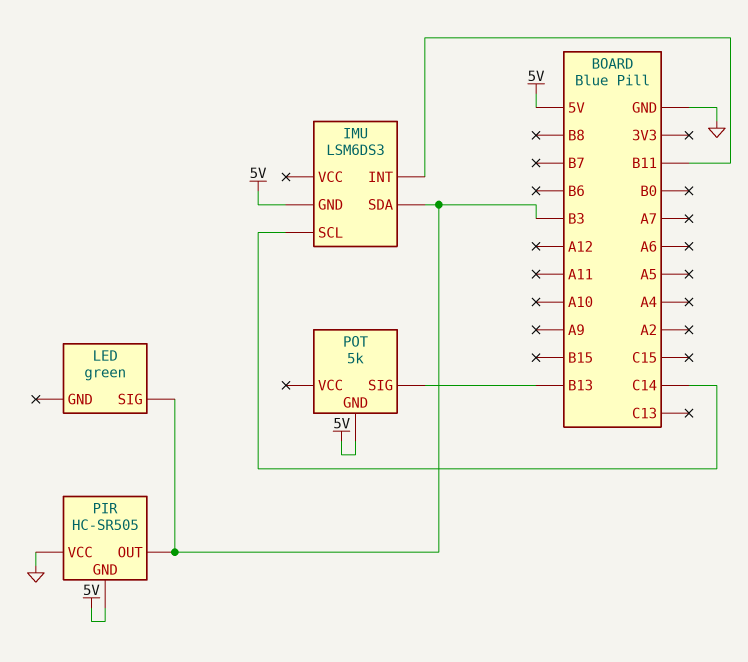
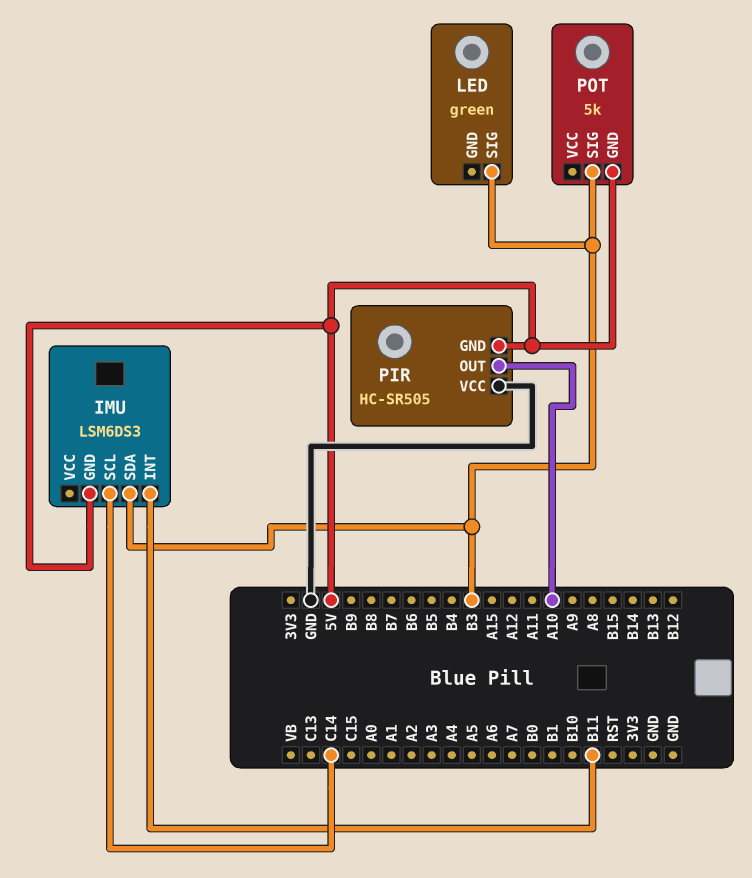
PIR pin OUT: B3 -> A10
POT pin SIG: B13 -> B3

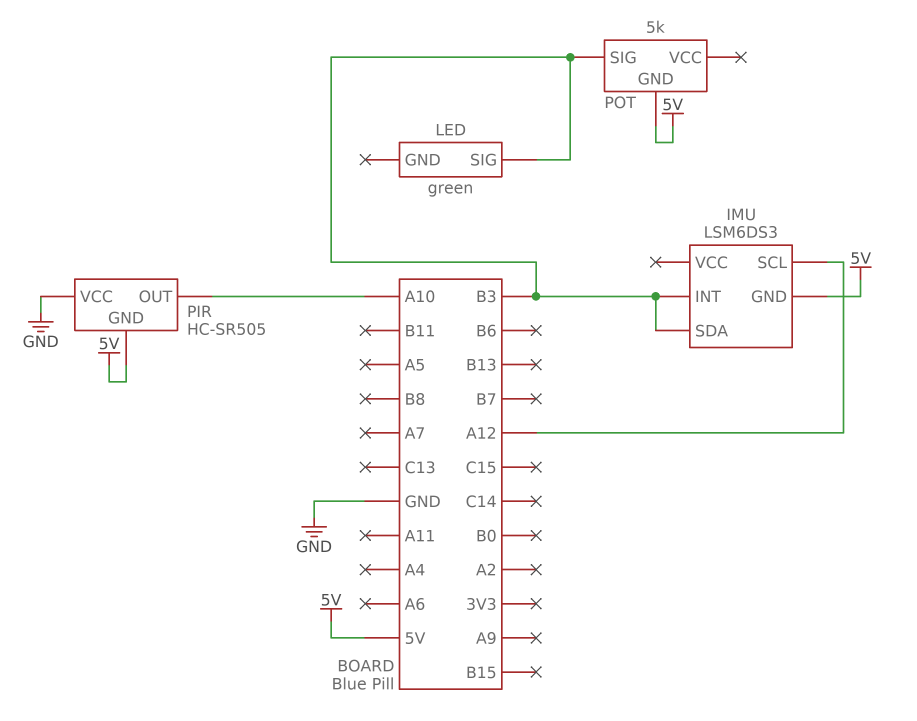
IMU pin INT: B11 -> B3
IMU pin SCL: C14 -> A12

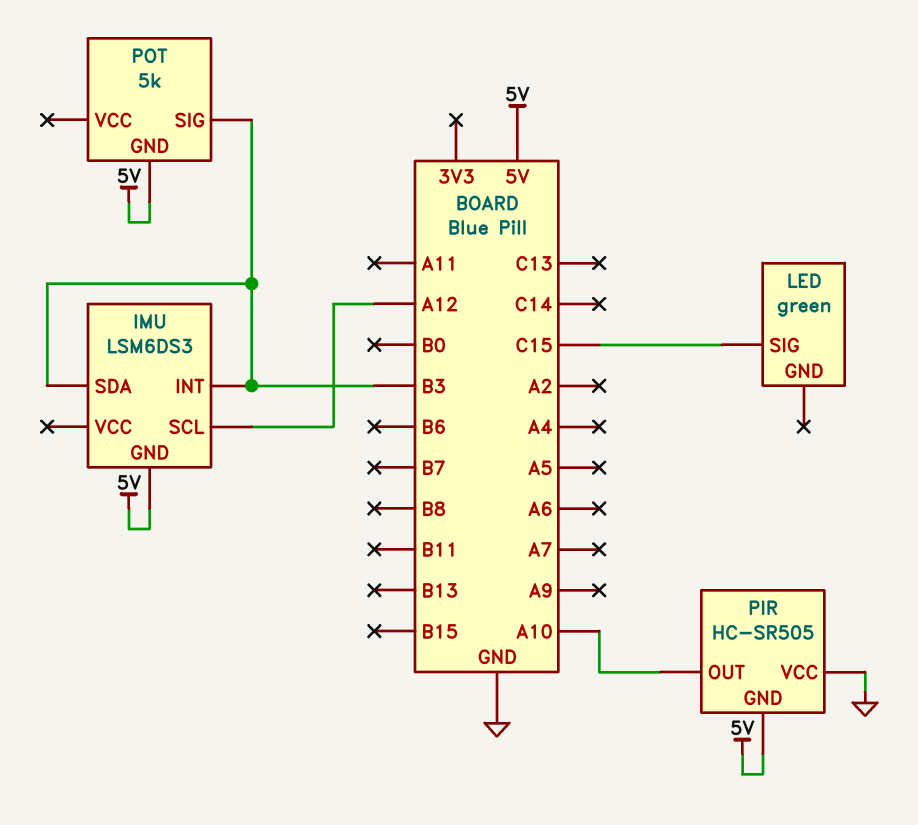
LED pin SIG: B3 -> C15

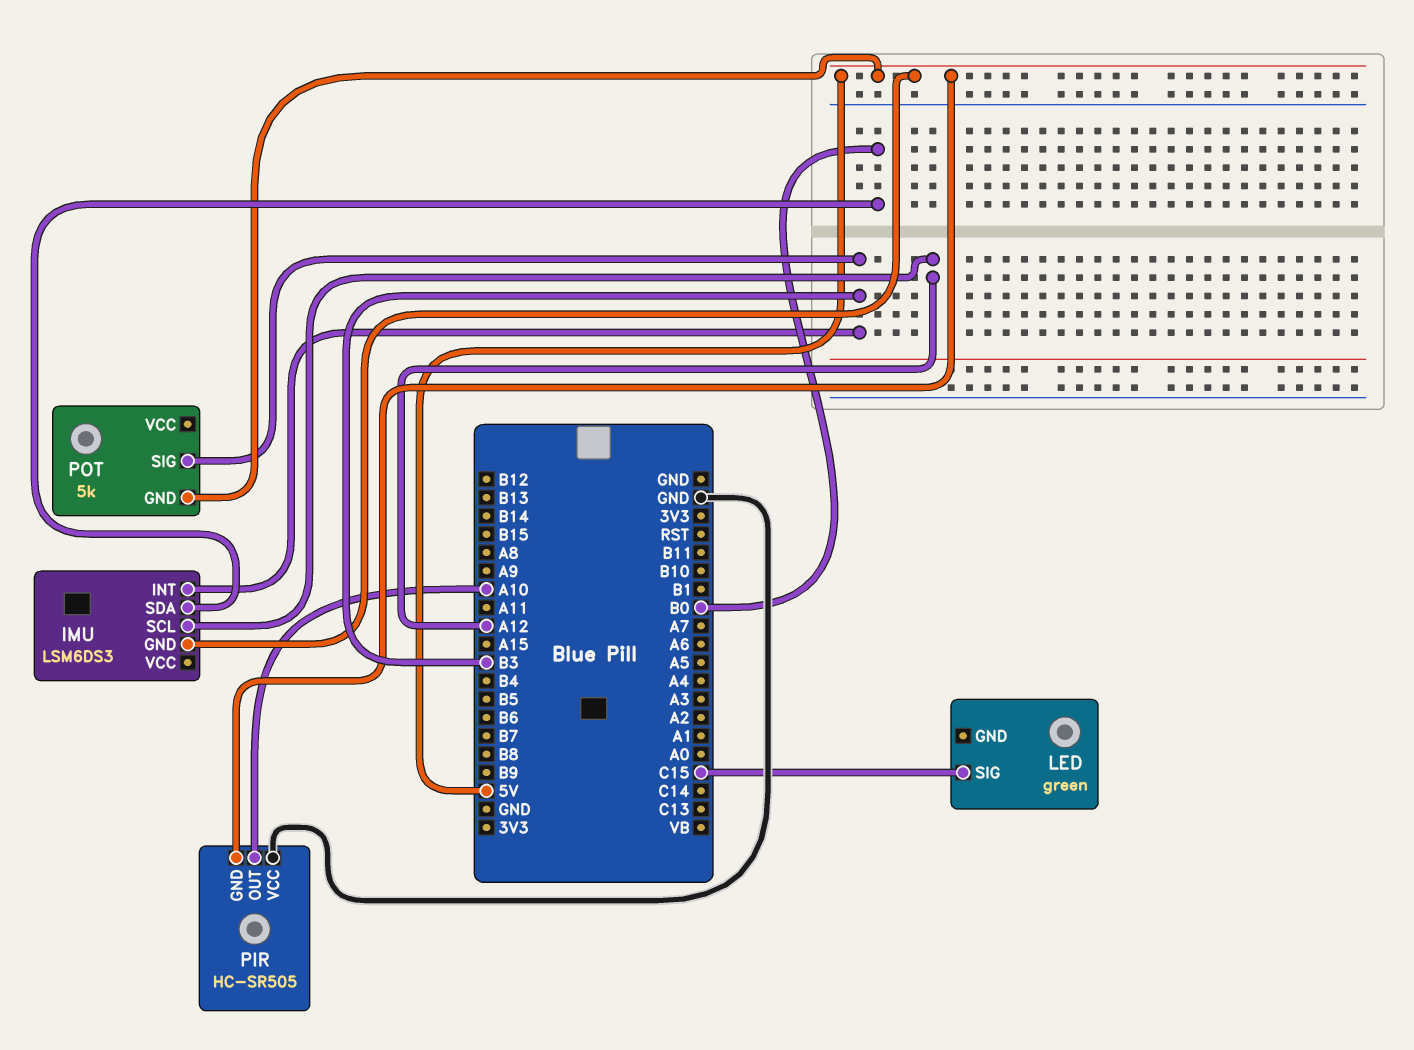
IMU pin SDA: B3 -> B0

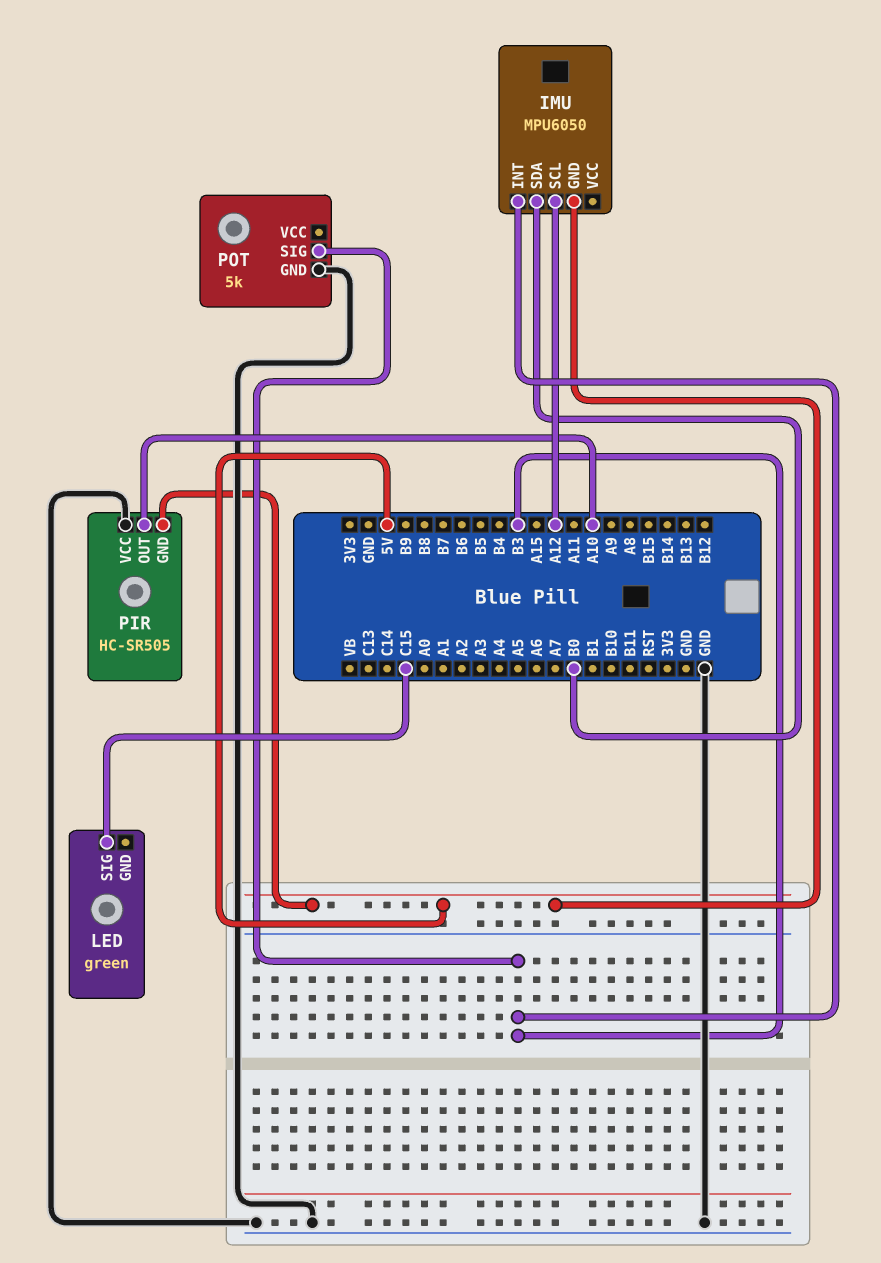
IMU: LSM6DS3 -> MPU6050
POT pin GND: 5V -> GND

